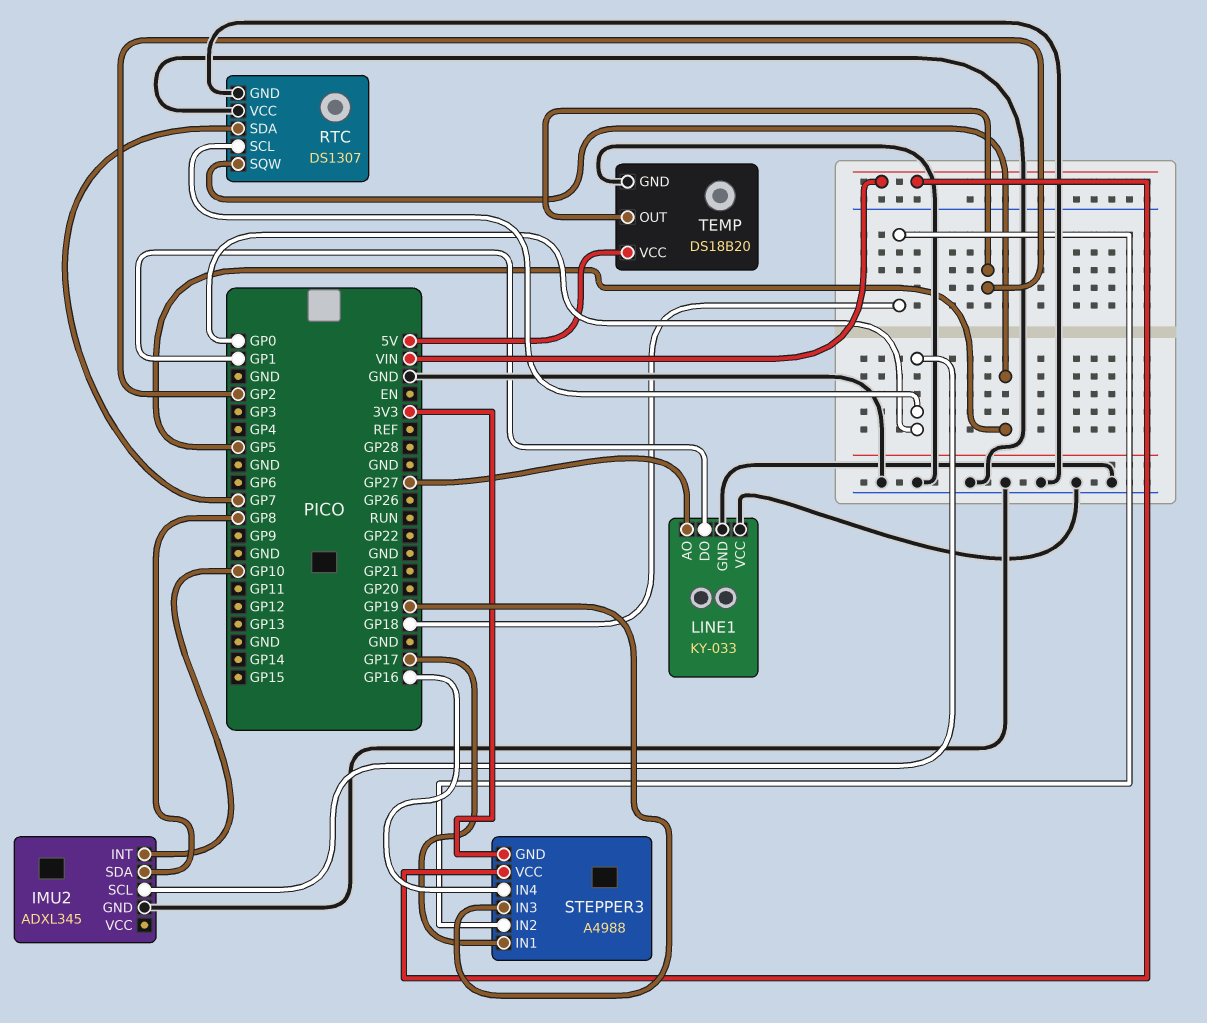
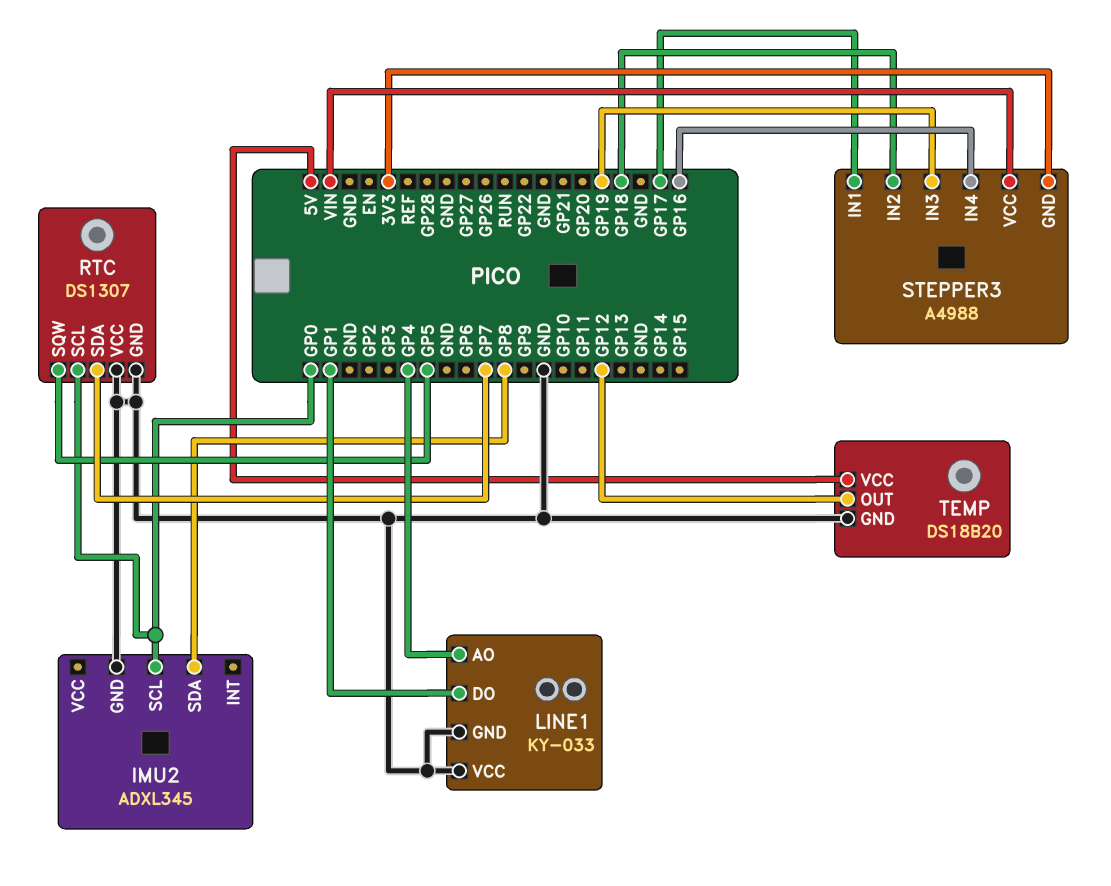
IMU2 pin INT: GP10 -> none
LINE1 pin AO: GP27 -> GP4
TEMP pin OUT: GP2 -> GP12

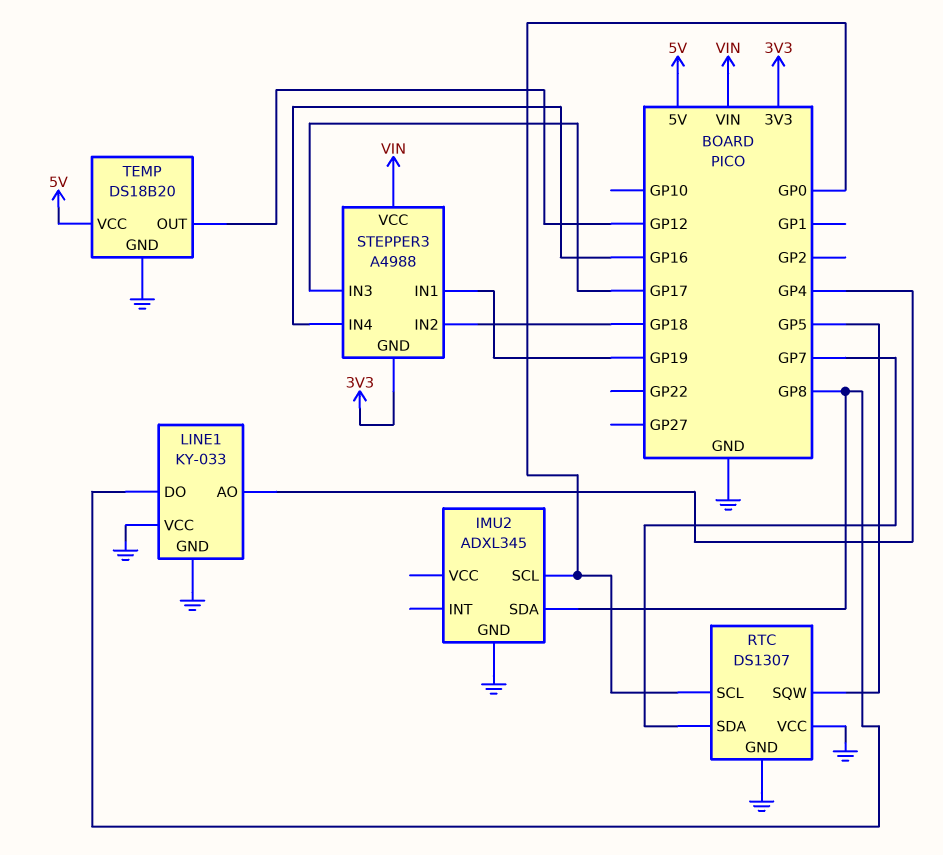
LINE1 pin DO: GP1 -> GP8
STEPPER3 pin IN1: GP17 -> GP19
STEPPER3 pin IN3: GP19 -> GP17

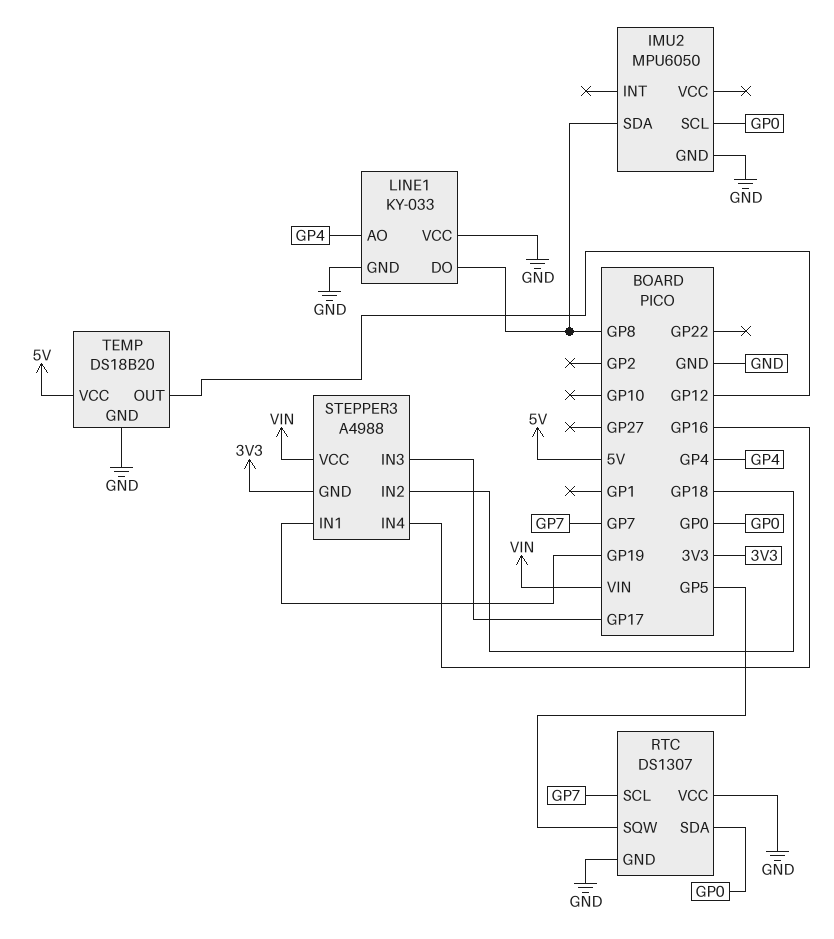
IMU2: ADXL345 -> MPU6050
RTC pin SCL: GP0 -> GP7
RTC pin SDA: GP7 -> GP0

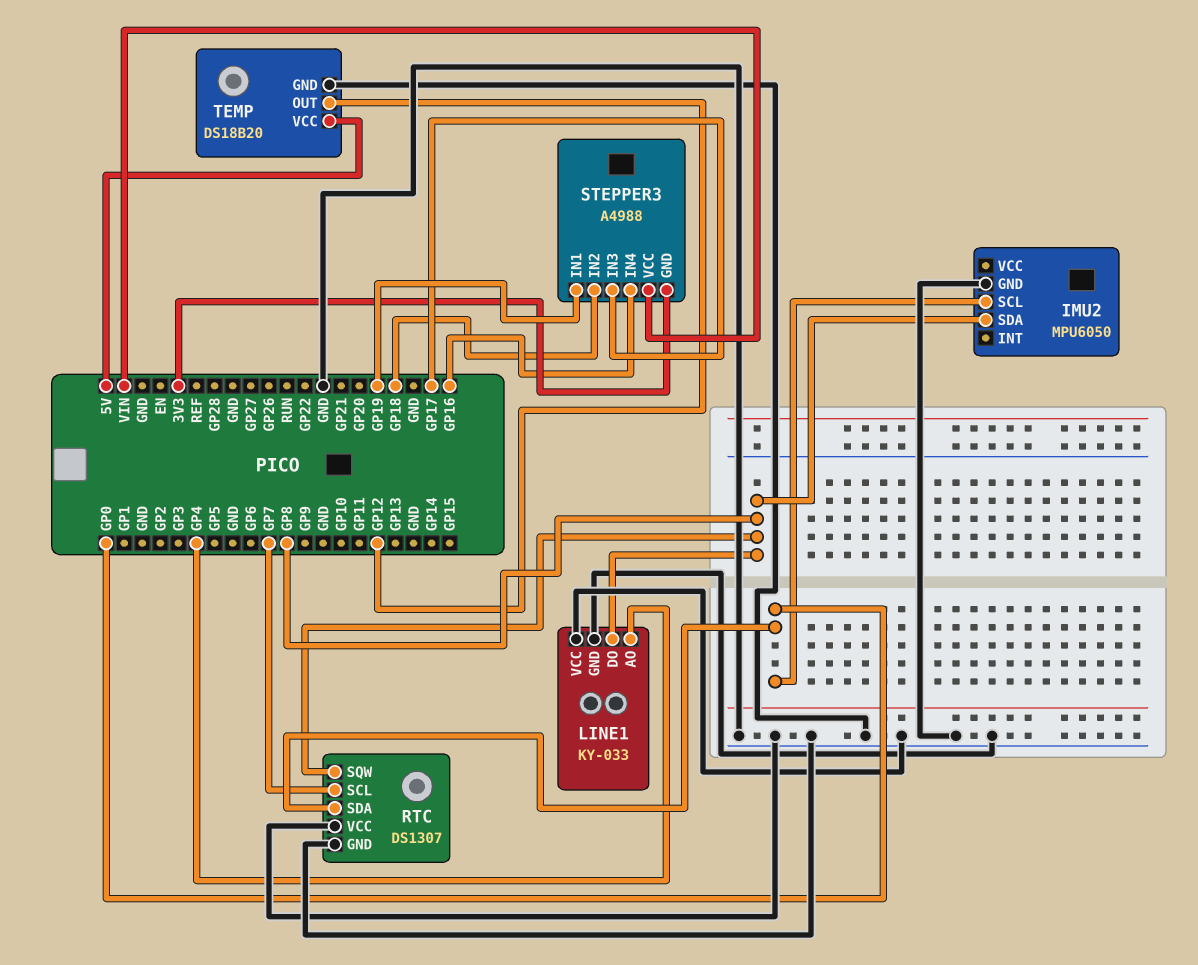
RTC pin SQW: GP5 -> GP8

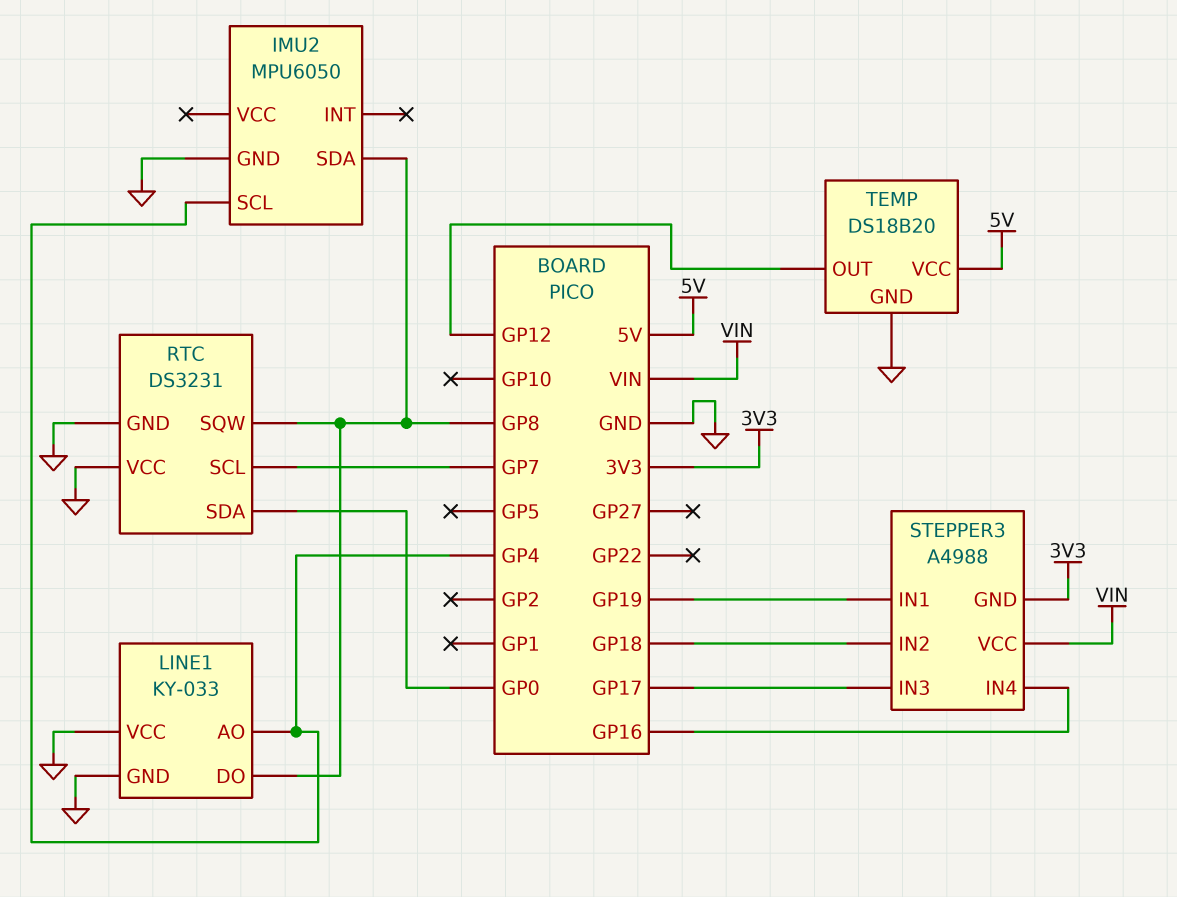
IMU2 pin SCL: GP0 -> GP4
RTC: DS1307 -> DS3231

